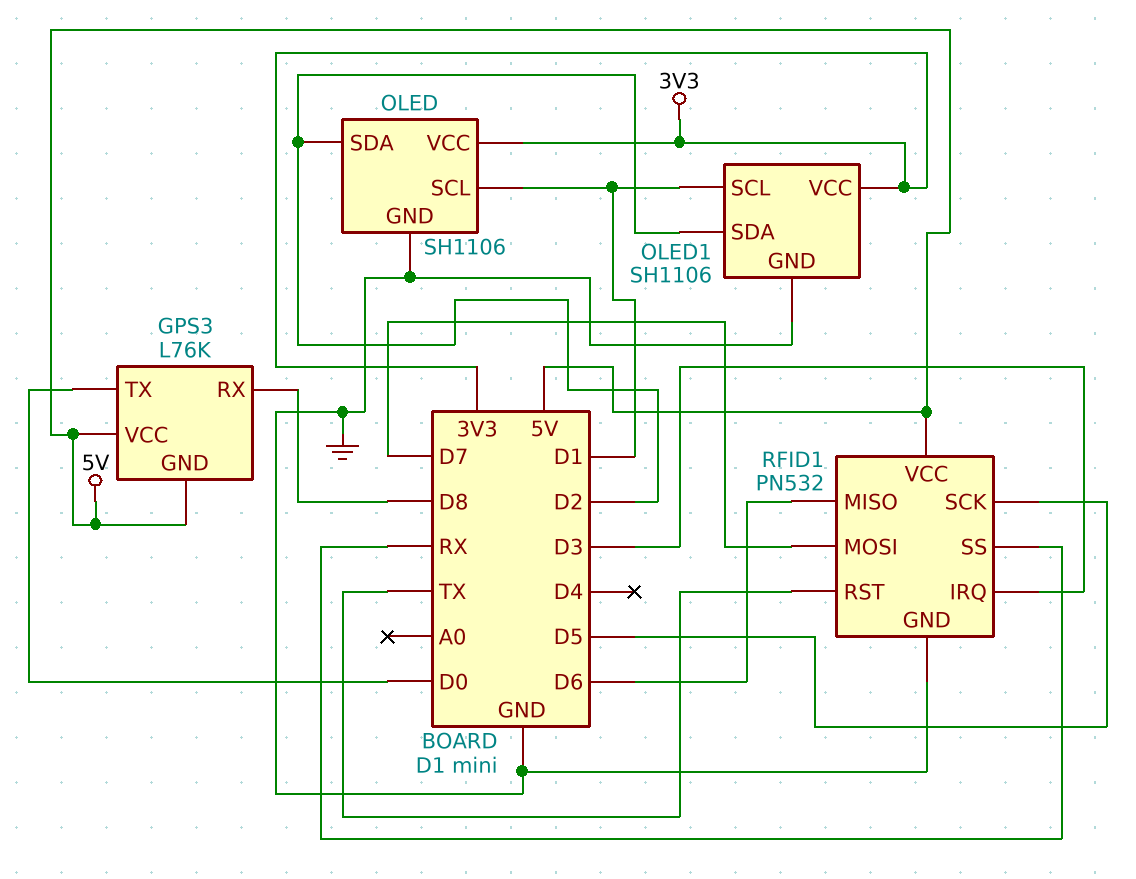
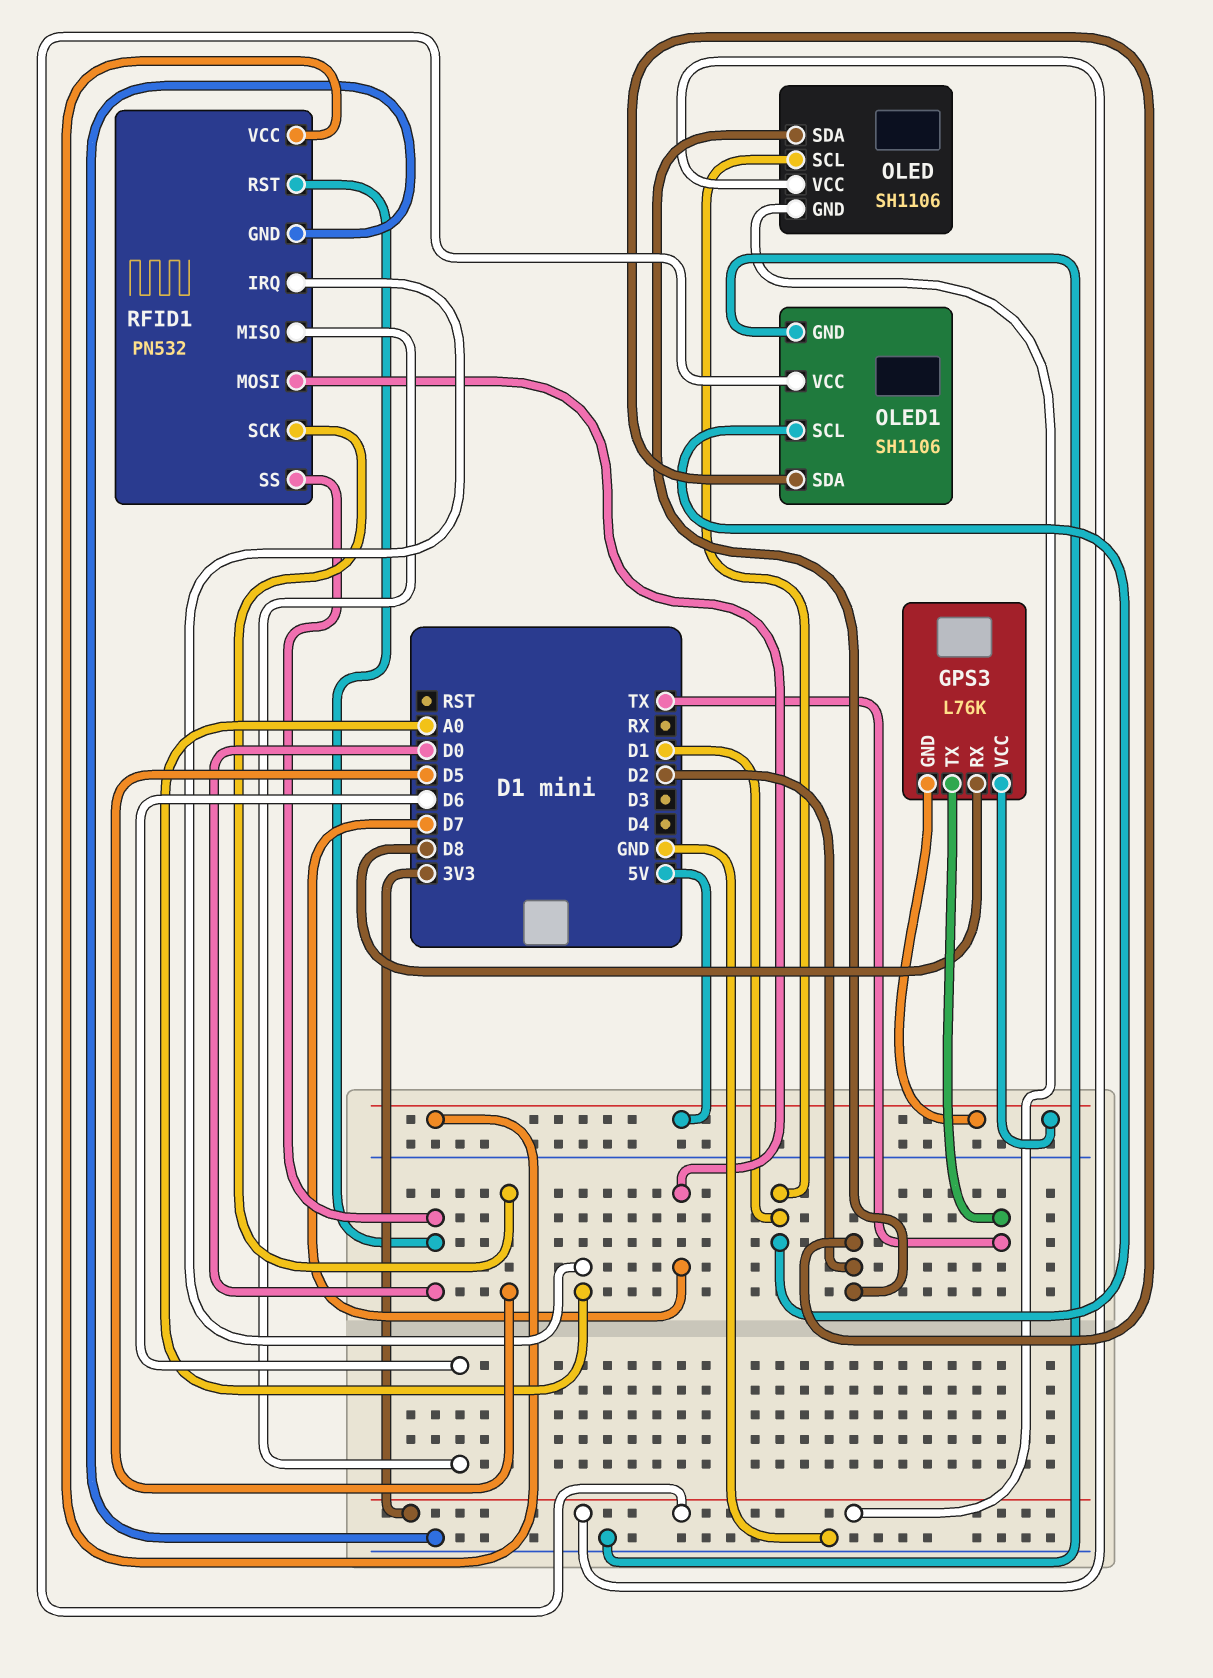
GPS3 pin TX: D0 -> TX
OLED pin GND: GND -> 3V3
RFID1 pin IRQ: D3 -> A0
RFID1 pin RST: TX -> D0
RFID1 pin SS: RX -> D0

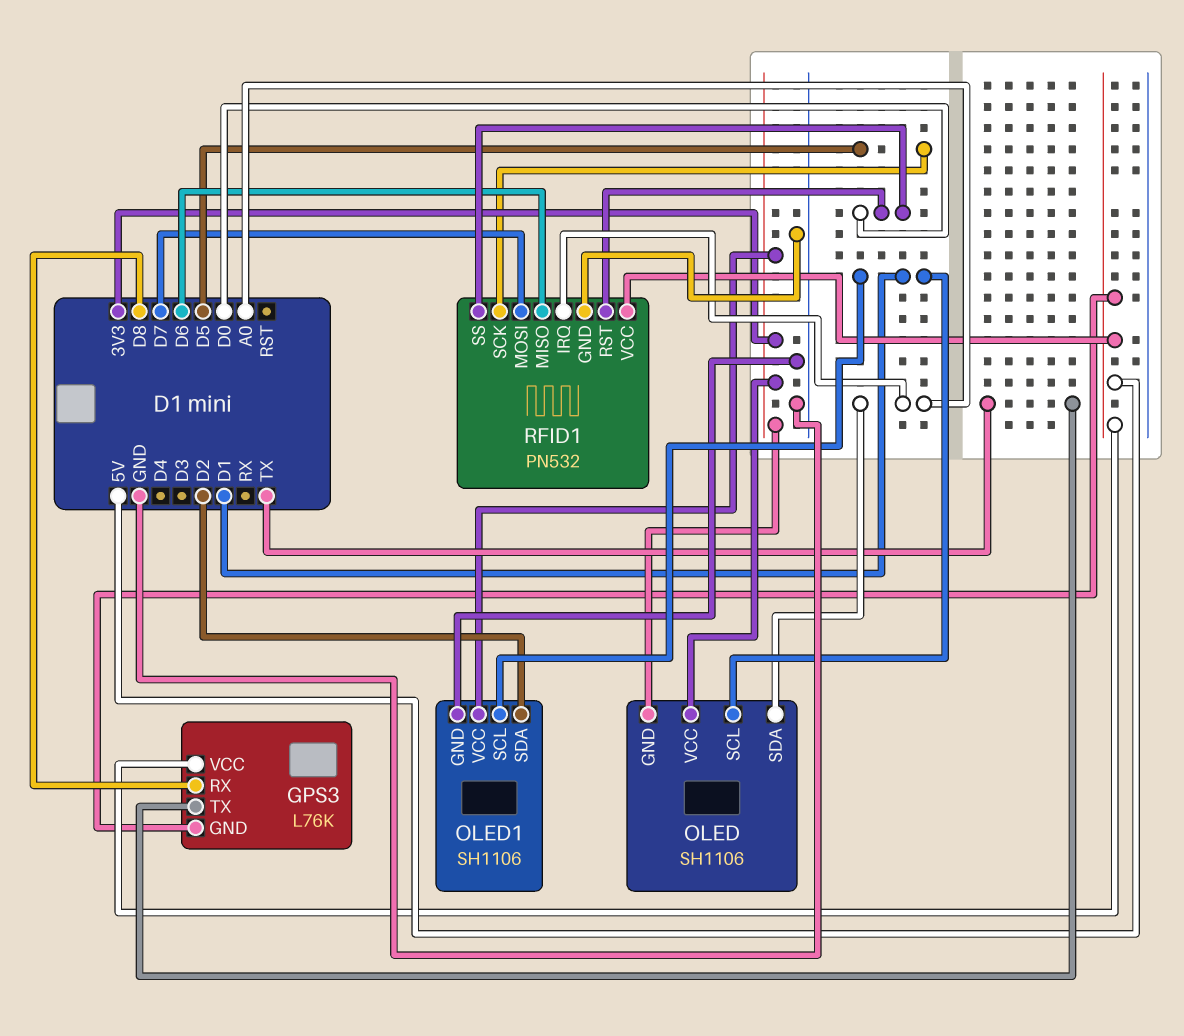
OLED pin SDA: D2 -> A0

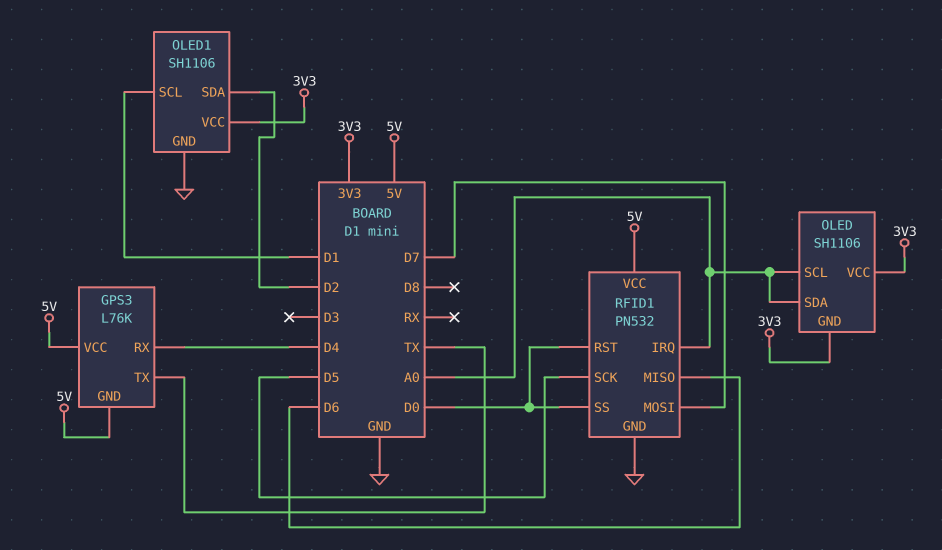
GPS3 pin RX: D8 -> D4
OLED pin SCL: D1 -> A0

